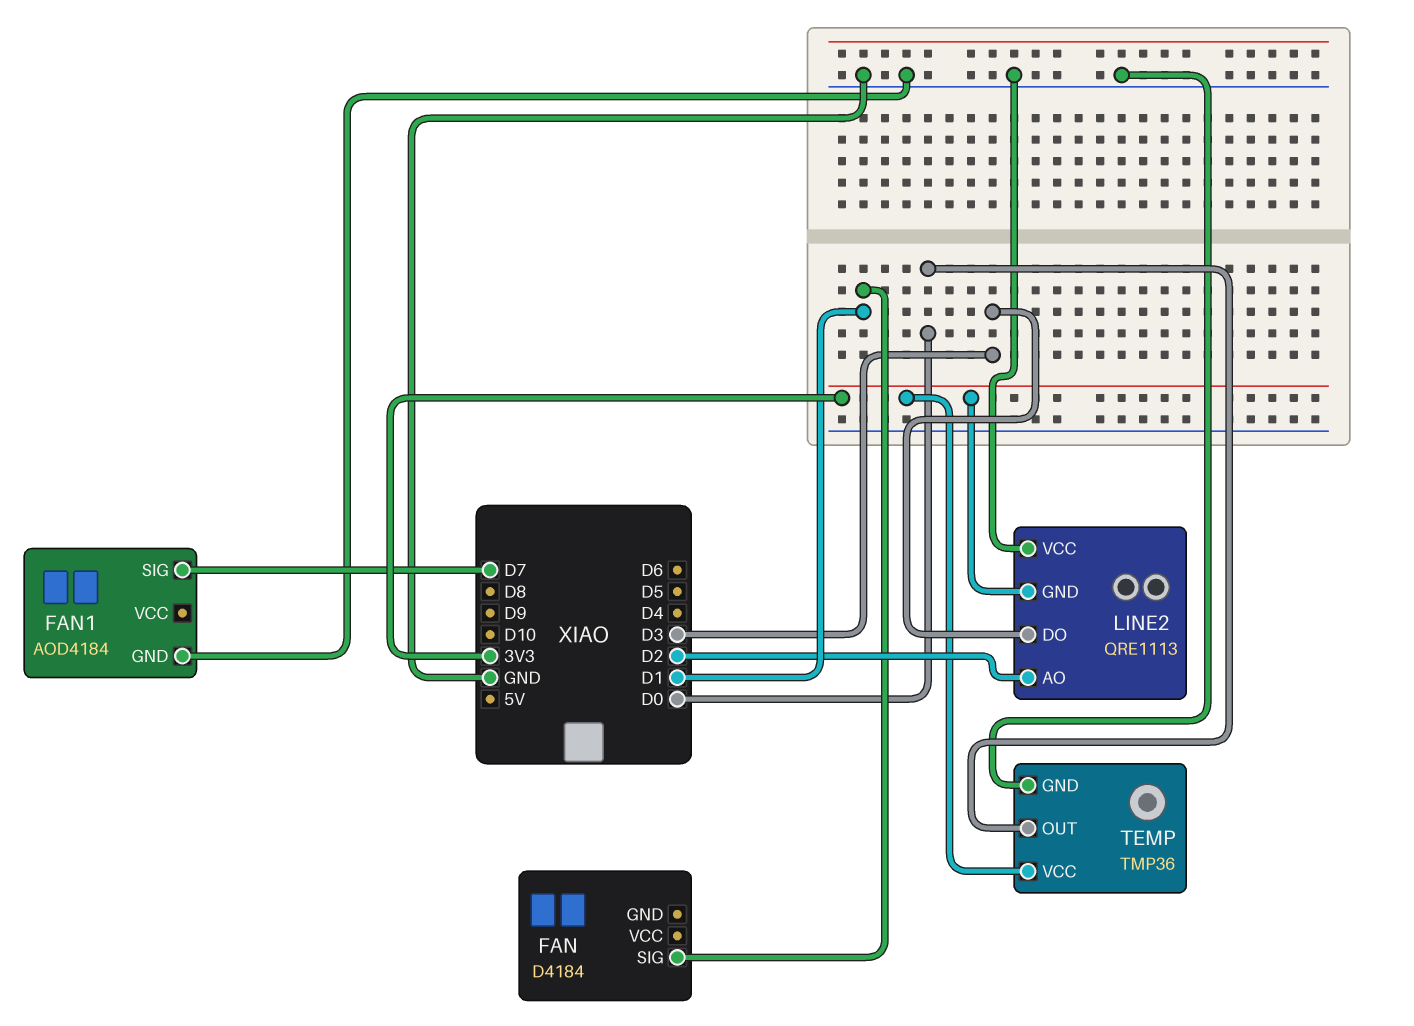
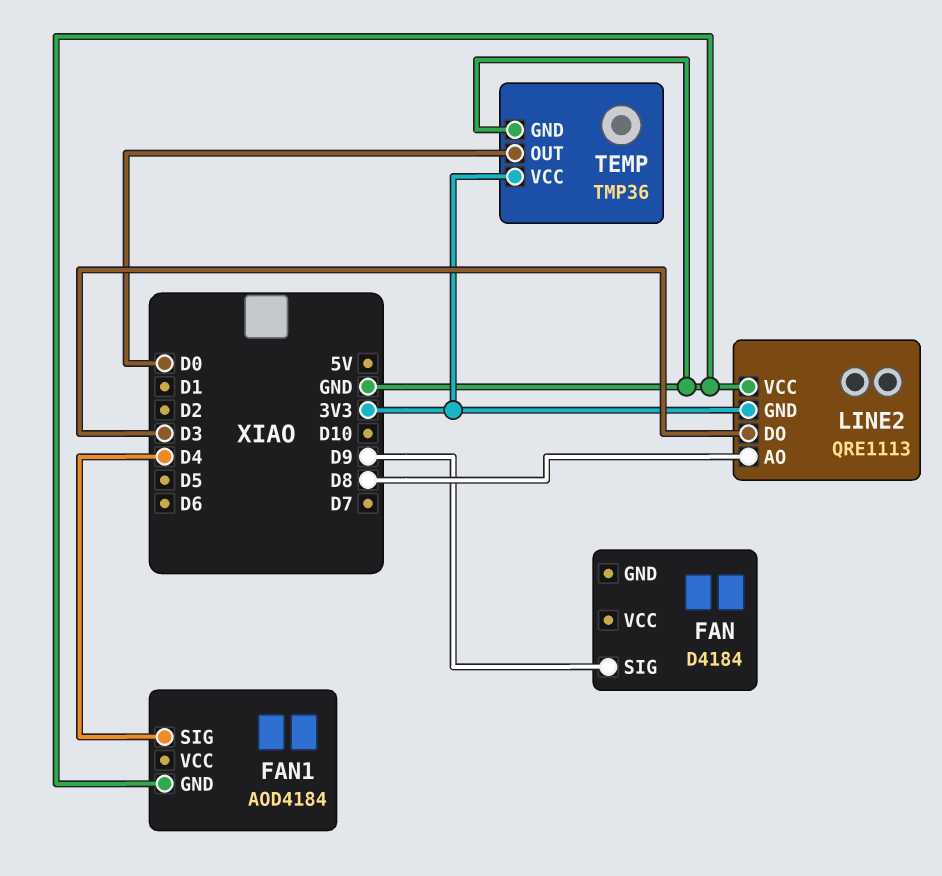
FAN pin SIG: D1 -> D9
FAN1 pin SIG: D7 -> D4
LINE2 pin AO: D2 -> D8

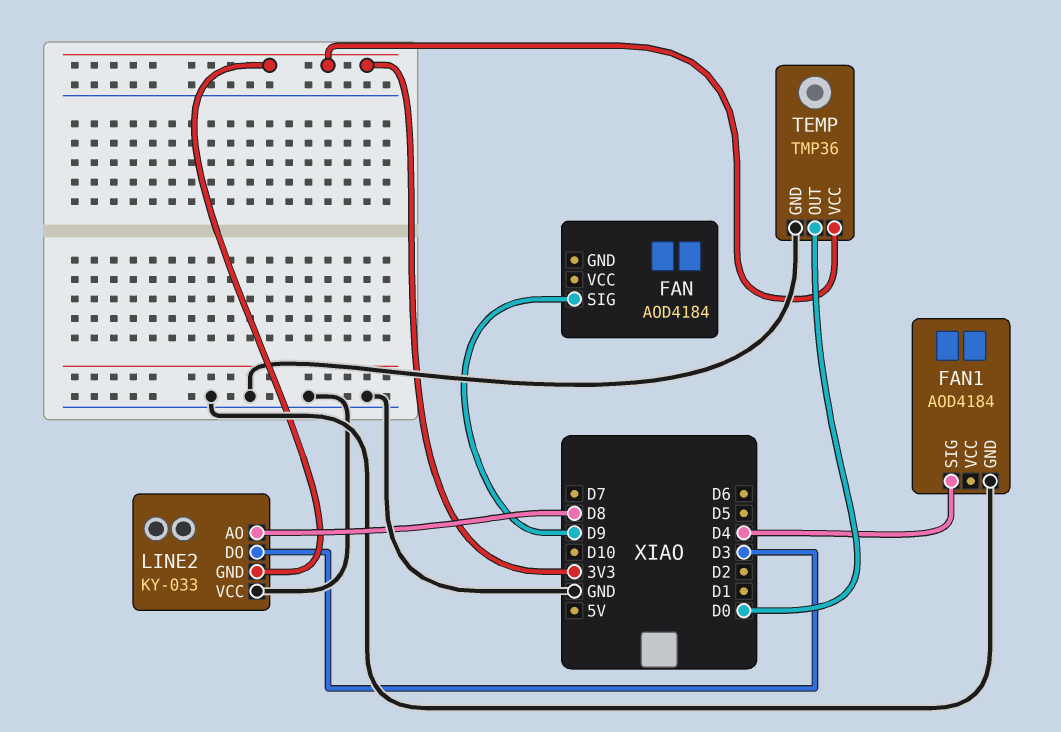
FAN: D4184 -> AOD4184
LINE2: QRE1113 -> KY-033

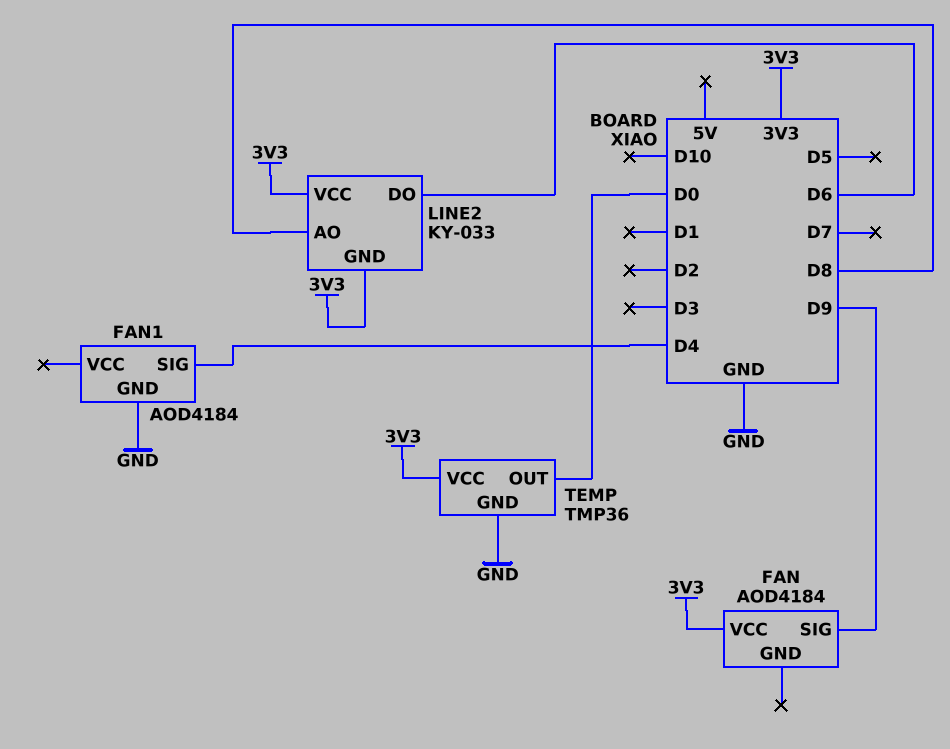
FAN pin VCC: none -> 3V3
LINE2 pin DO: D3 -> D6
LINE2 pin VCC: GND -> 3V3

